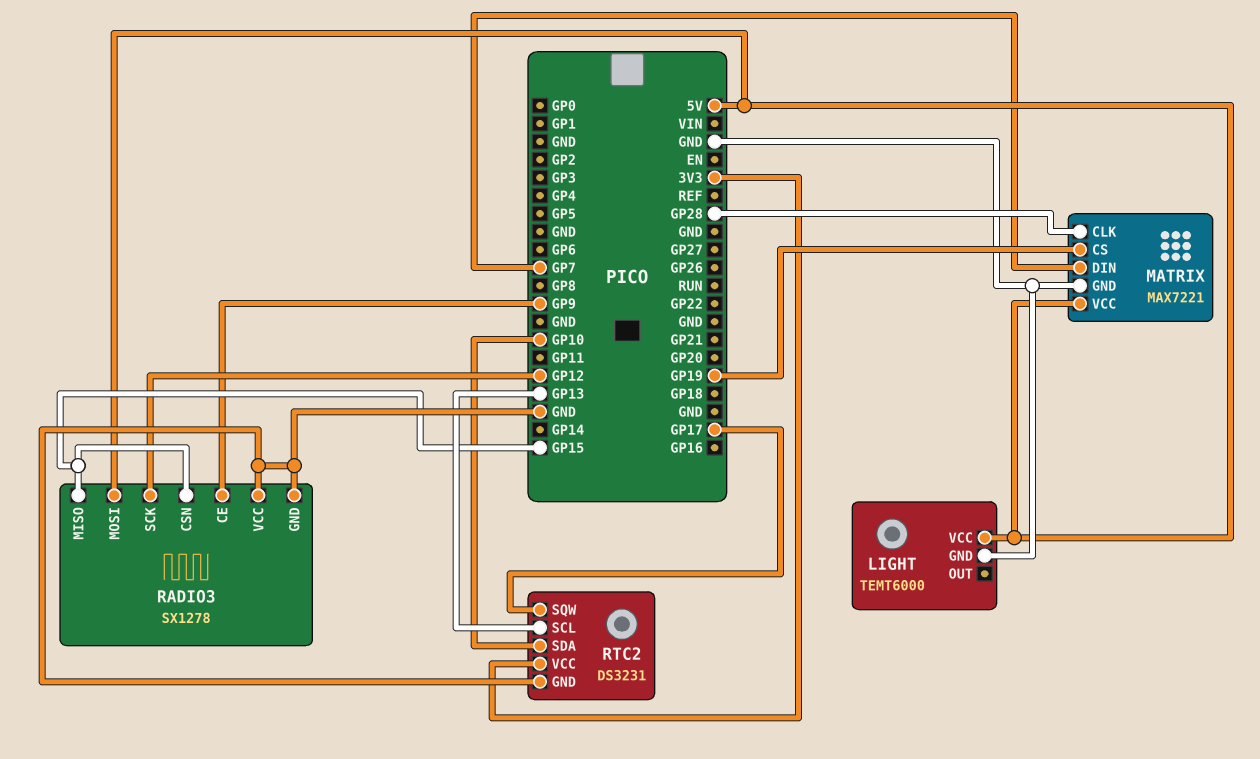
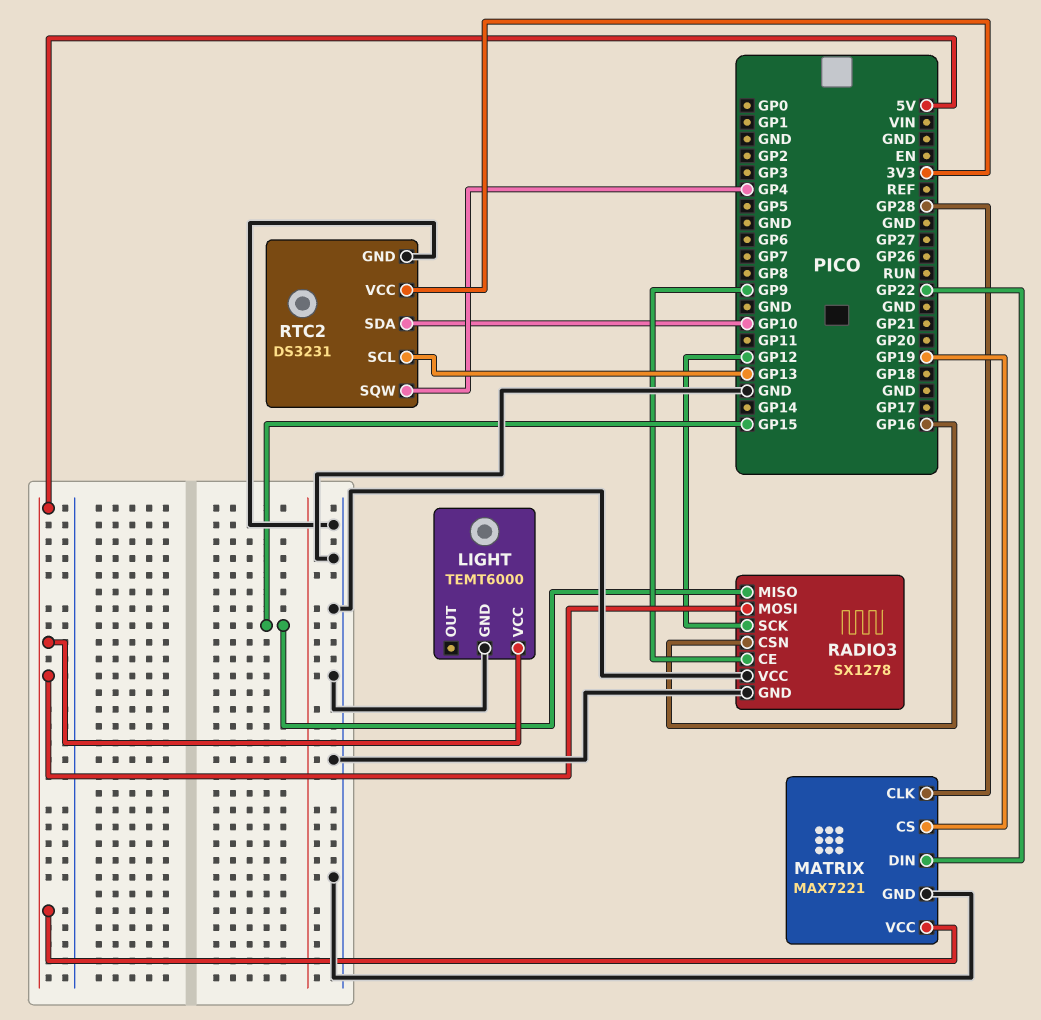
MATRIX pin DIN: GP7 -> GP22
RADIO3 pin CSN: GP15 -> GP16
RTC2 pin SQW: GP17 -> GP4

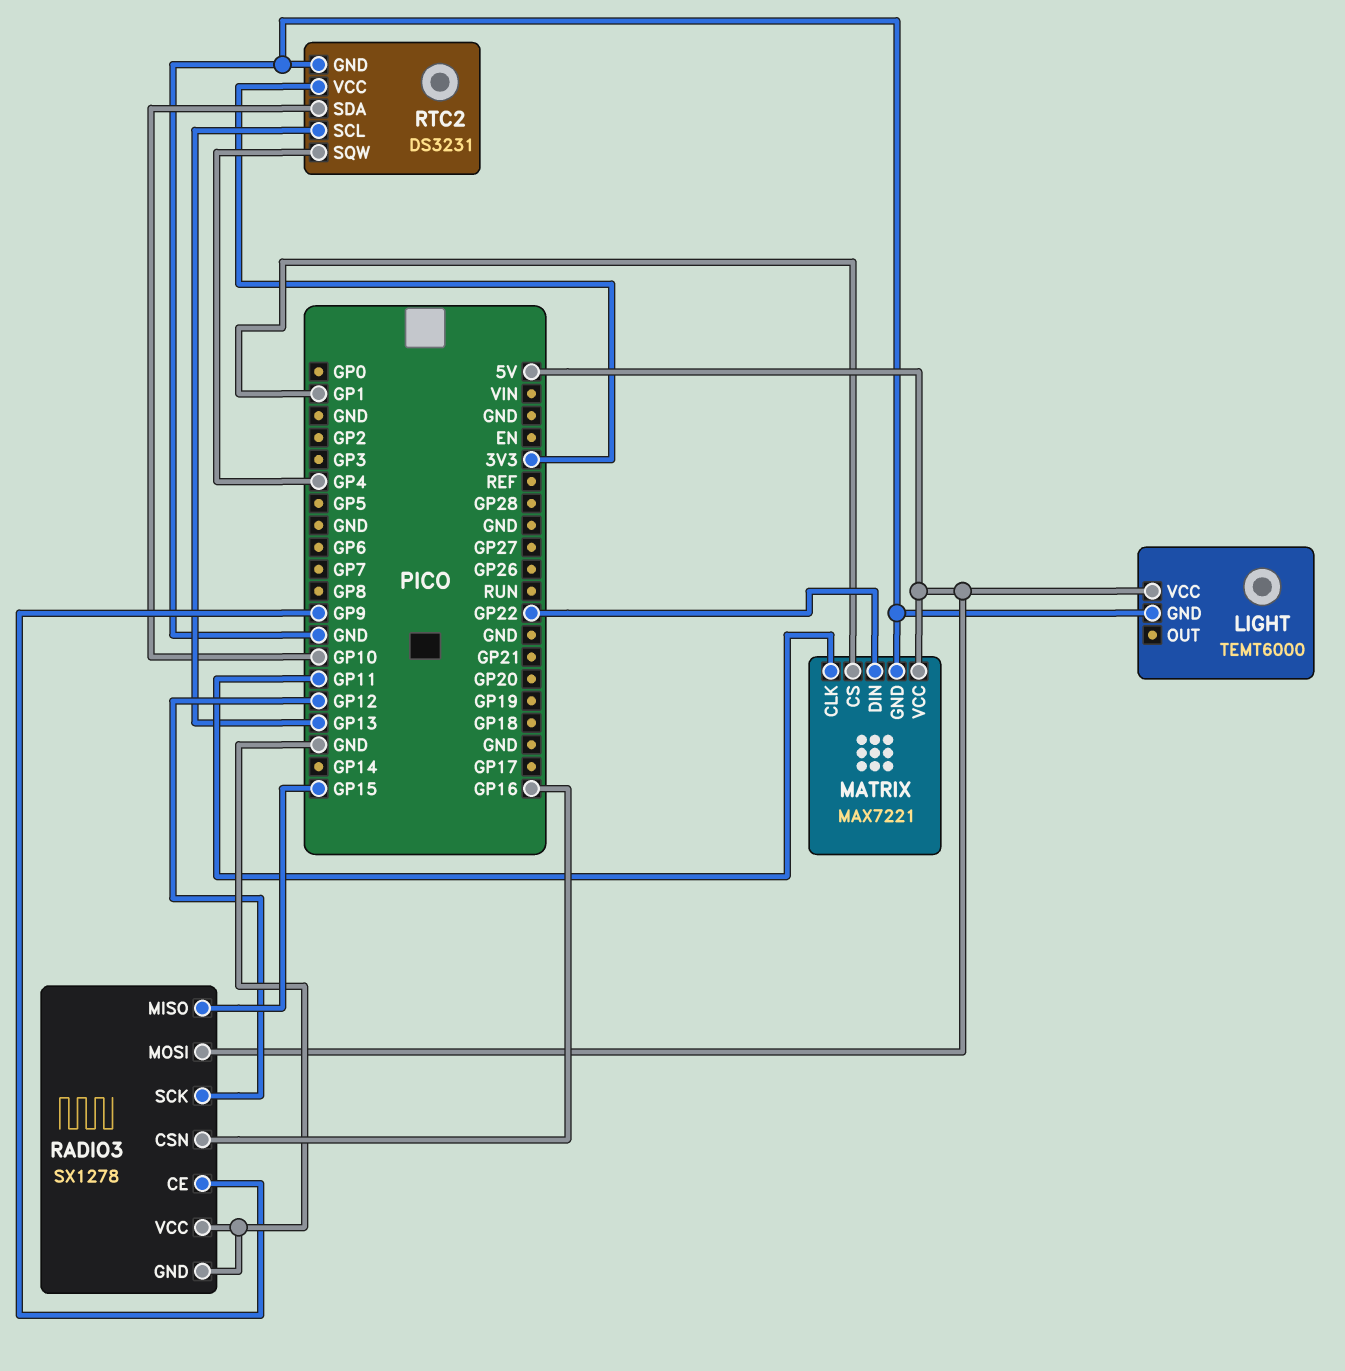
MATRIX pin CLK: GP28 -> GP11
MATRIX pin CS: GP19 -> GP1

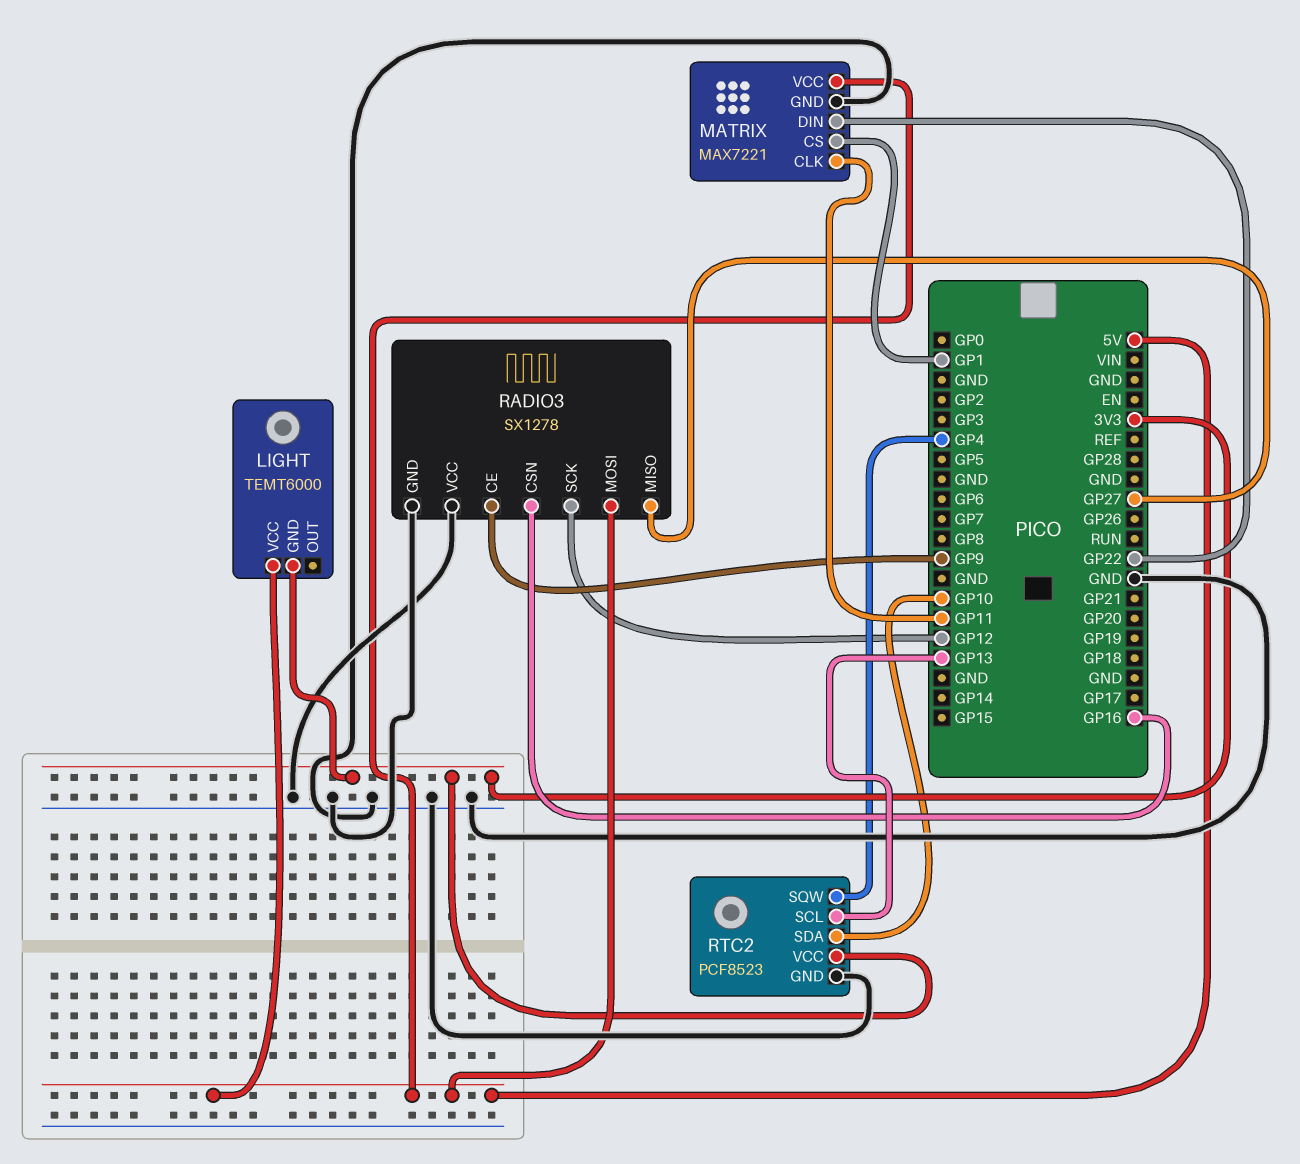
LIGHT pin GND: GND -> 3V3
RADIO3 pin MISO: GP15 -> GP27
RTC2: DS3231 -> PCF8523

